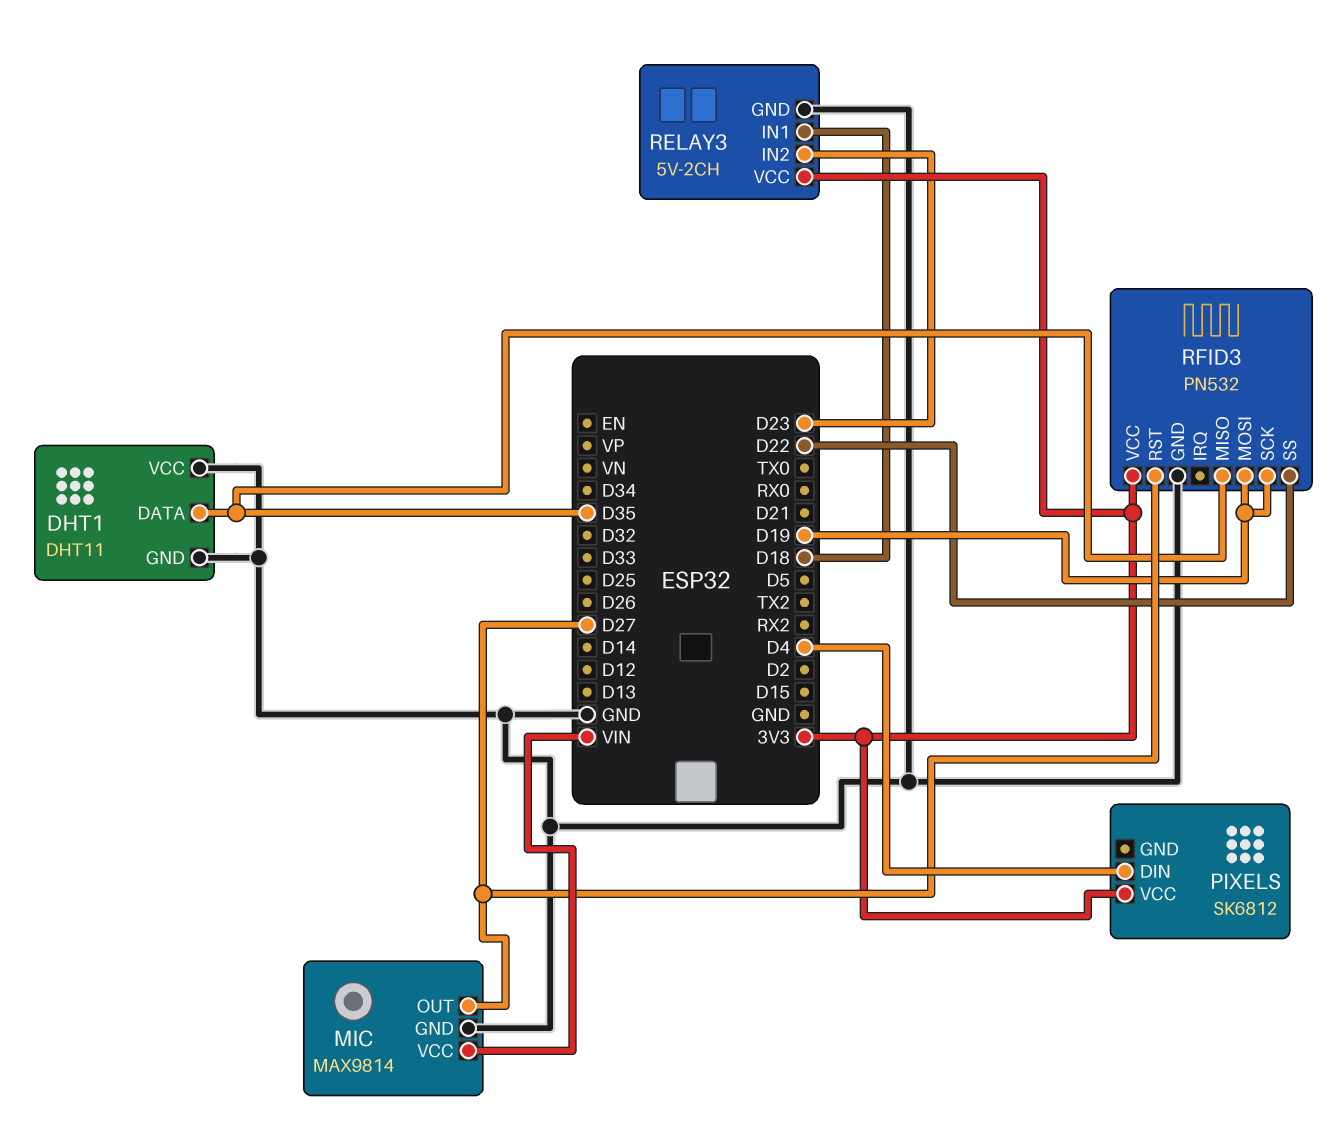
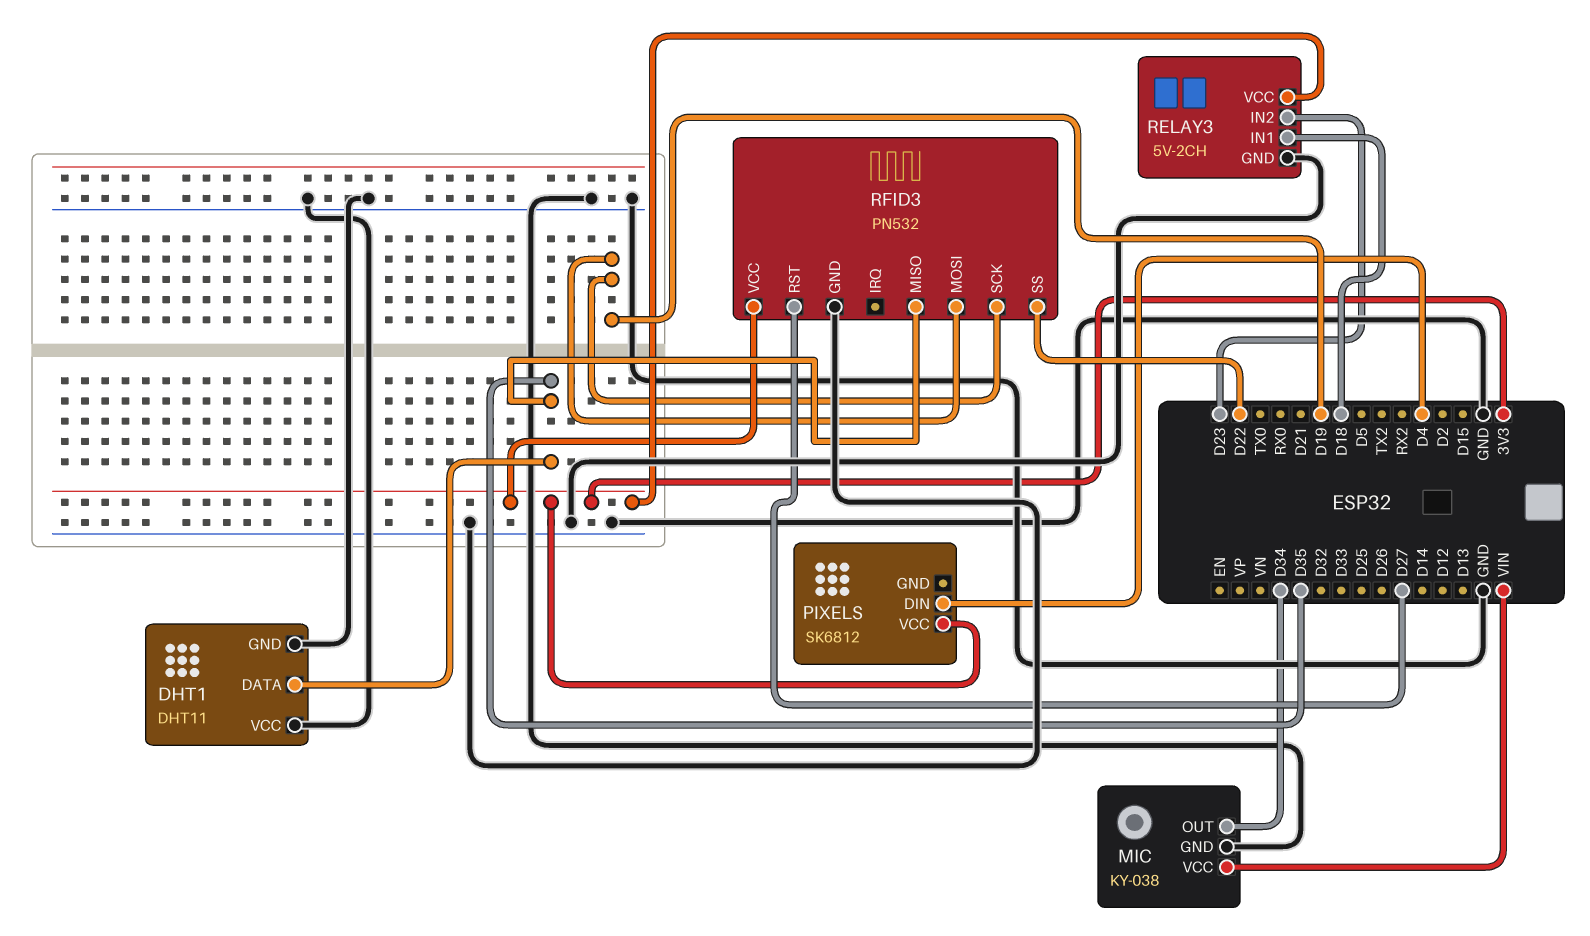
MIC: MAX9814 -> KY-038
MIC pin OUT: D27 -> D34

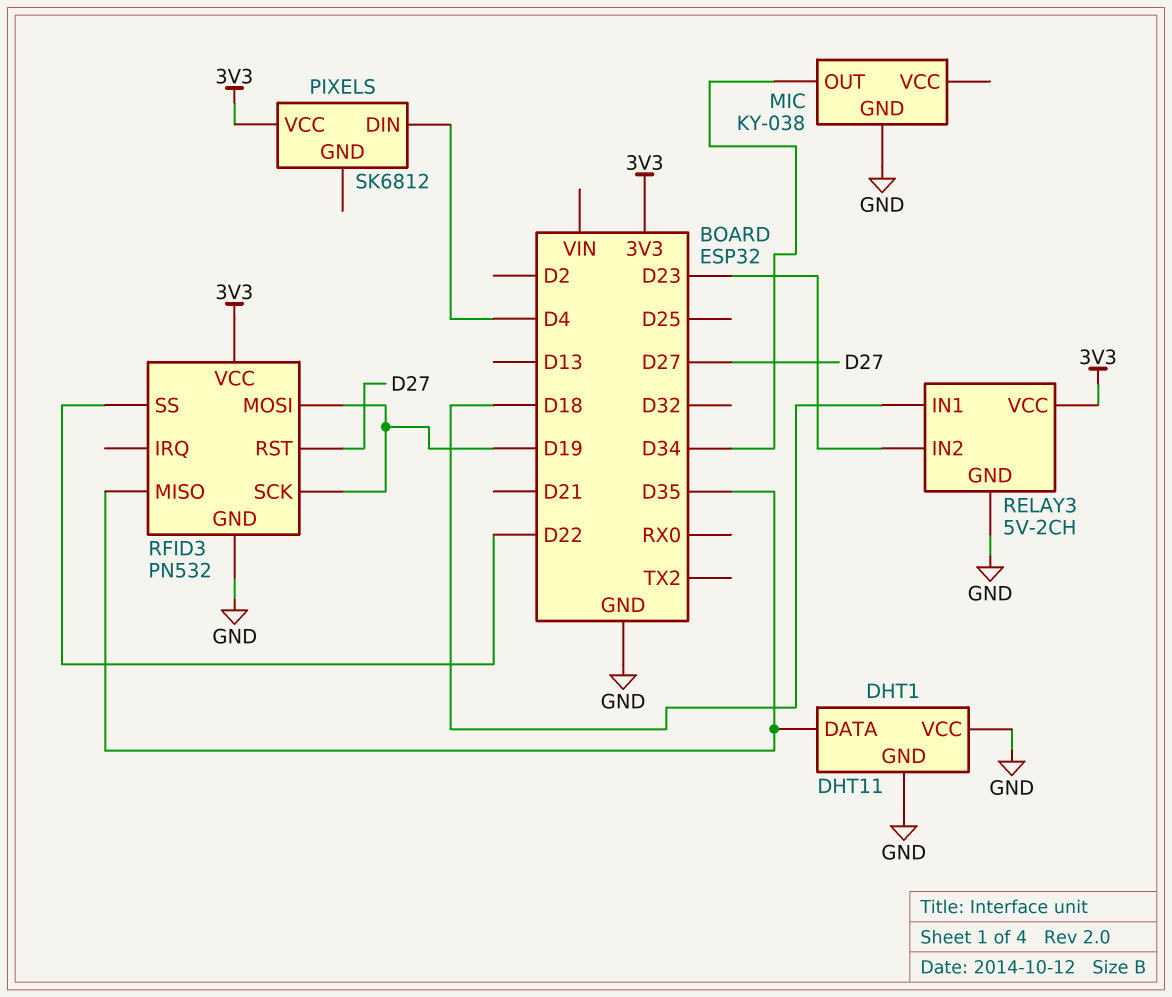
MIC pin VCC: VIN -> none

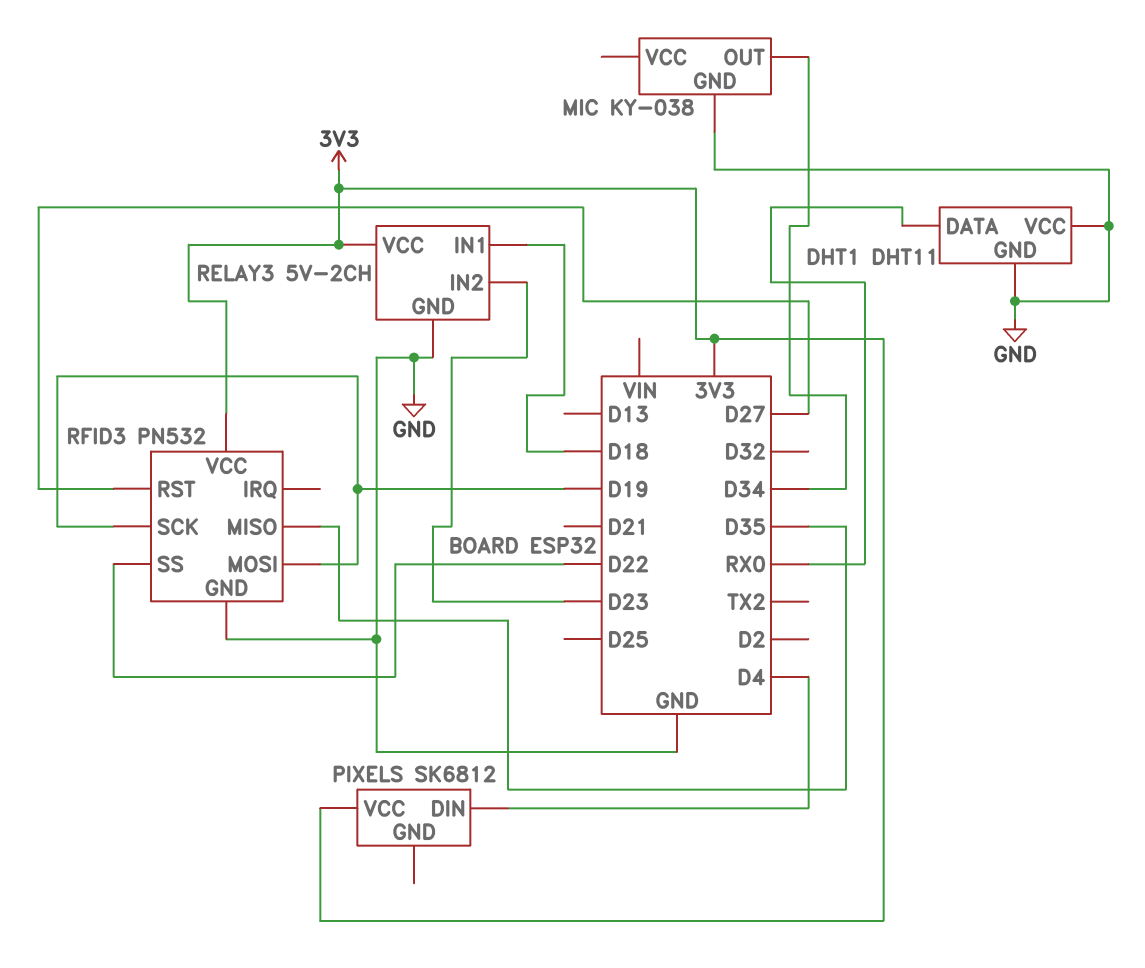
DHT1 pin DATA: D35 -> RX0

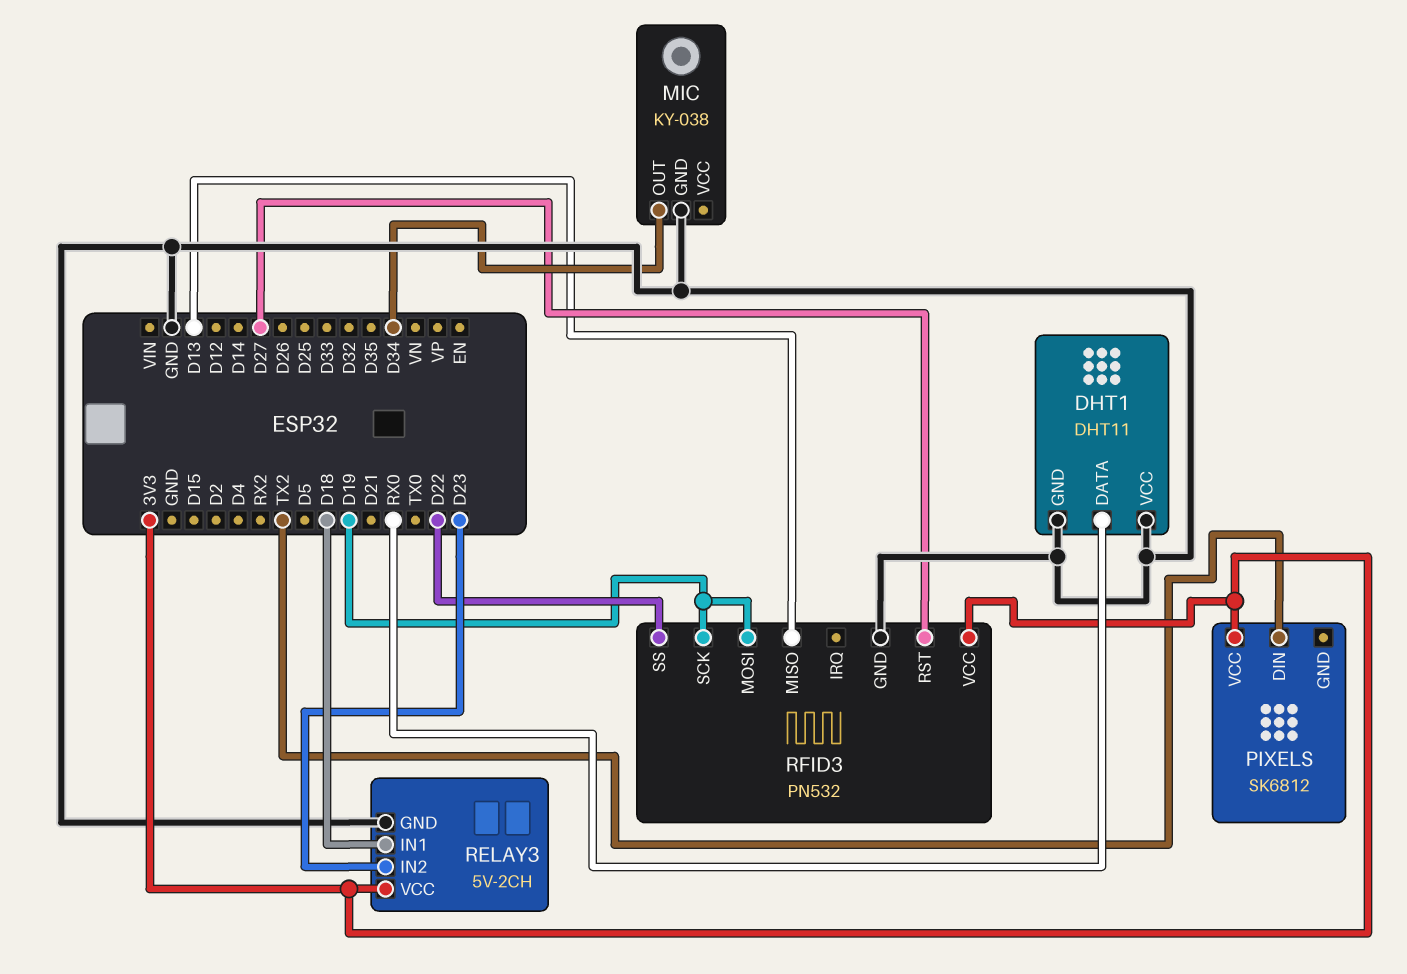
PIXELS pin DIN: D4 -> TX2
RFID3 pin MISO: D35 -> D13

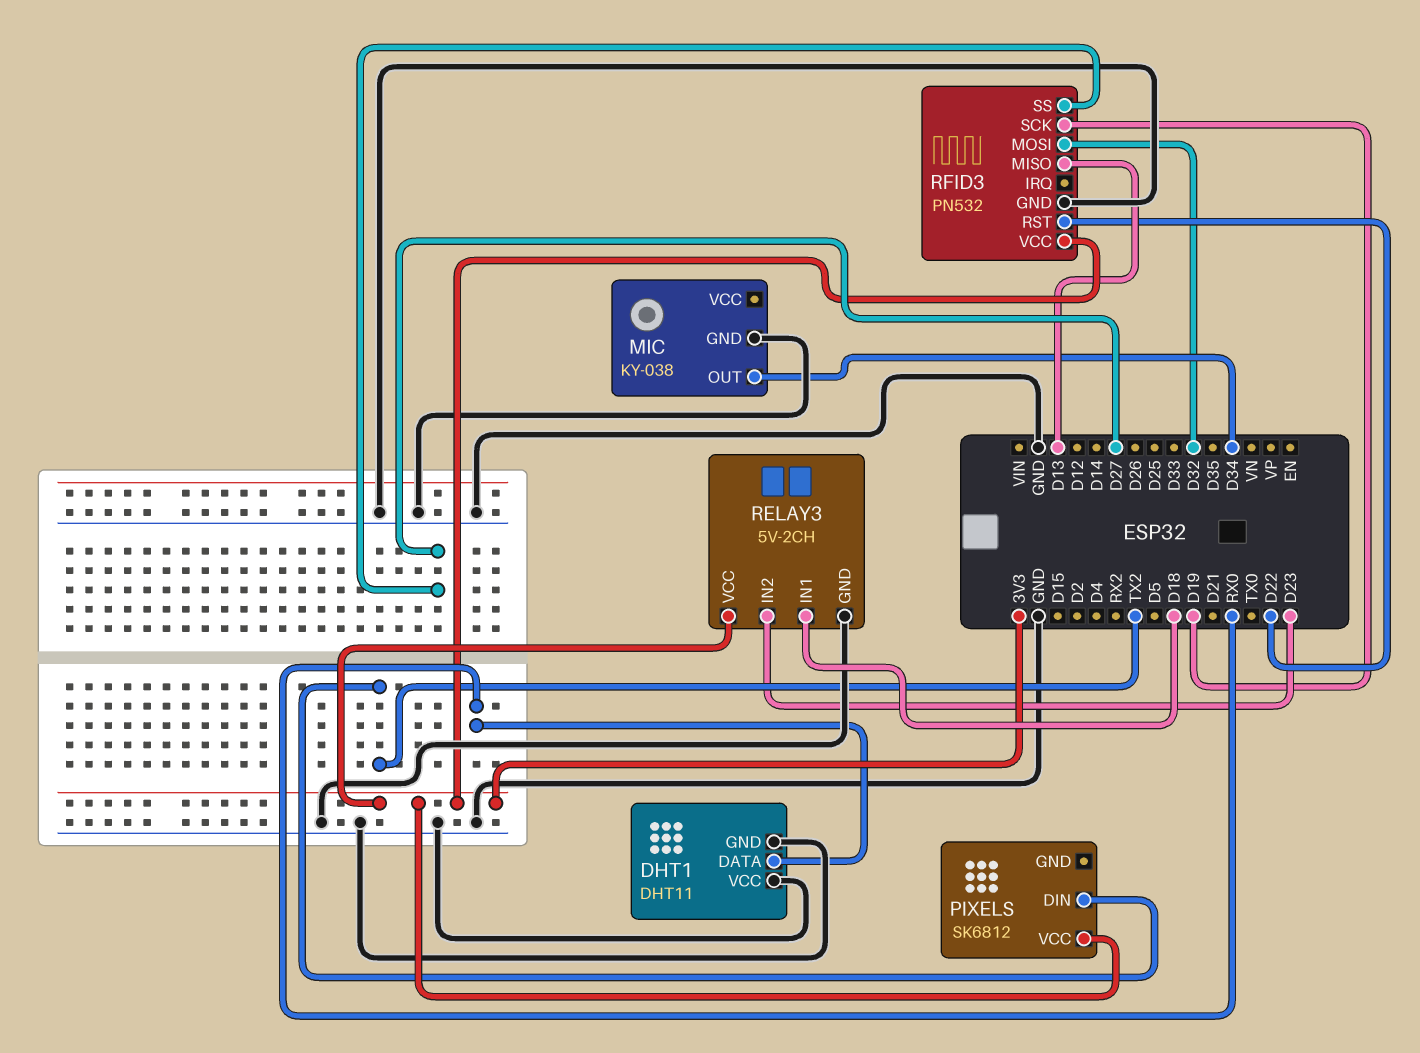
RFID3 pin MOSI: D19 -> D32
RFID3 pin RST: D27 -> D22
RFID3 pin SS: D22 -> D27

